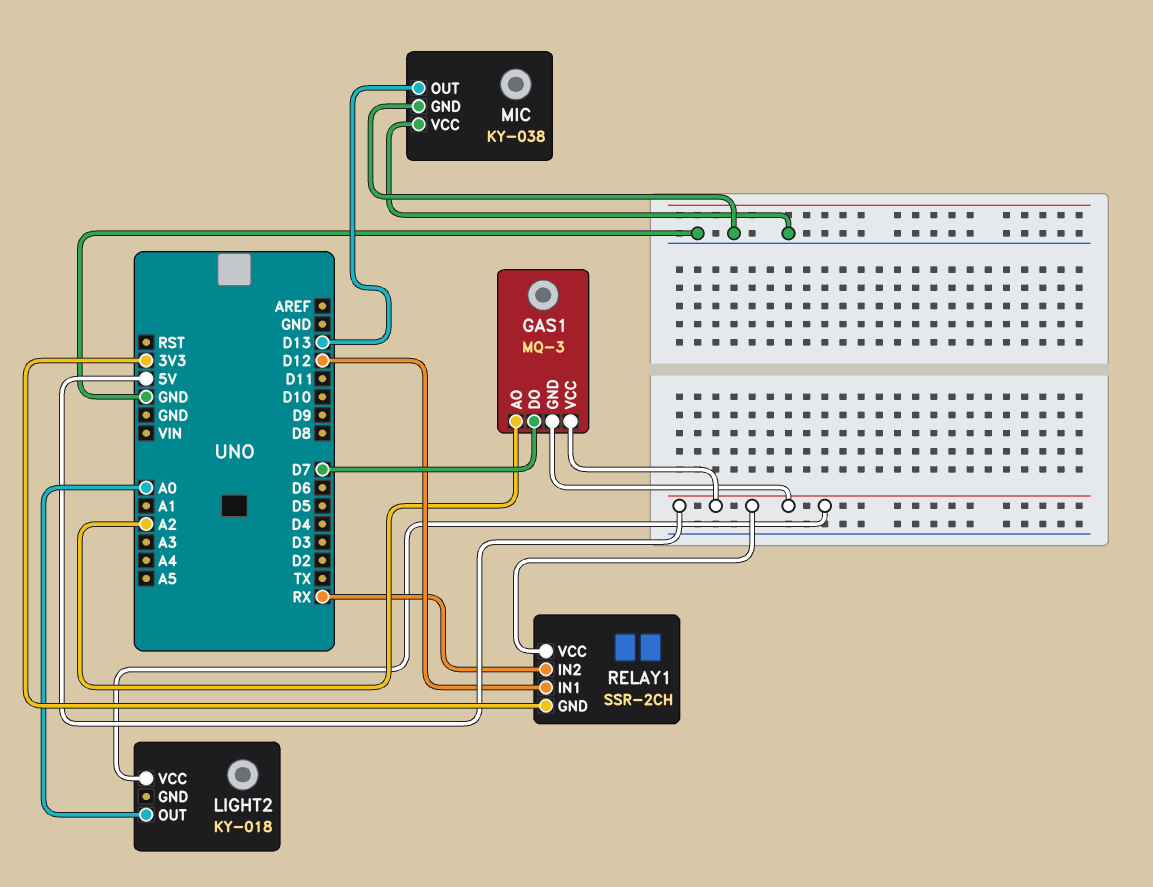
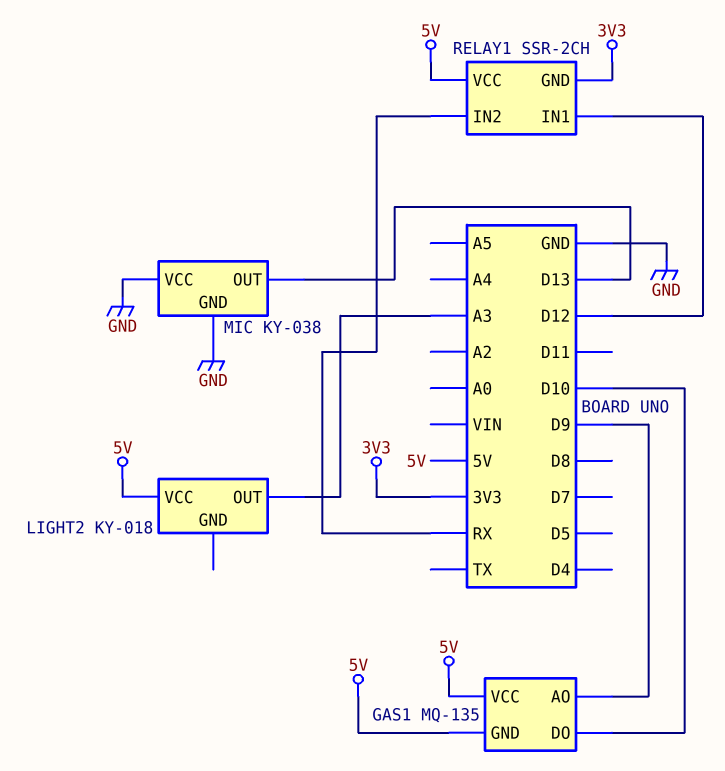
GAS1: MQ-3 -> MQ-135
GAS1 pin AO: A2 -> D9
GAS1 pin DO: D7 -> D10
LIGHT2 pin OUT: A0 -> A3

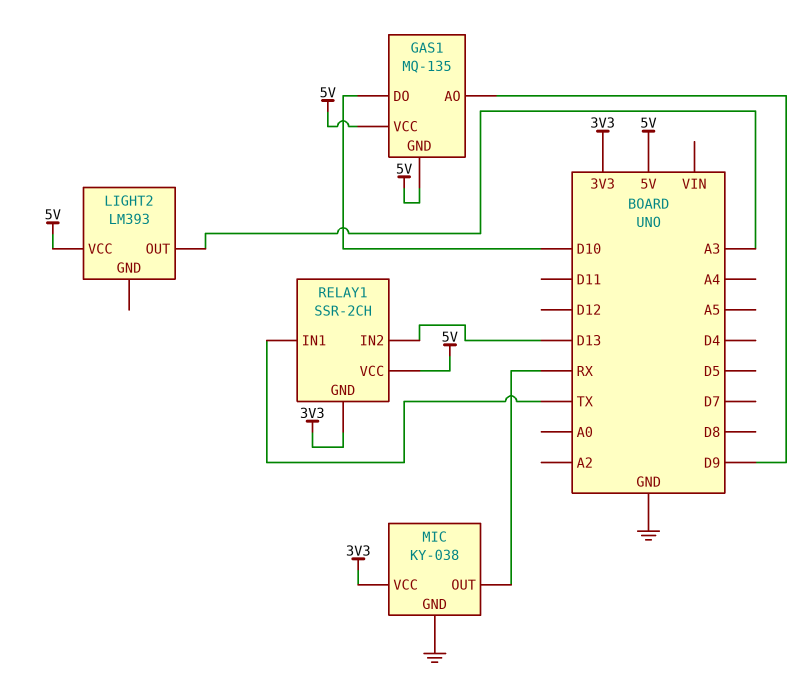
LIGHT2: KY-018 -> LM393
MIC pin OUT: D13 -> RX
MIC pin VCC: GND -> 3V3
RELAY1 pin IN1: D12 -> TX
RELAY1 pin IN2: RX -> D13

